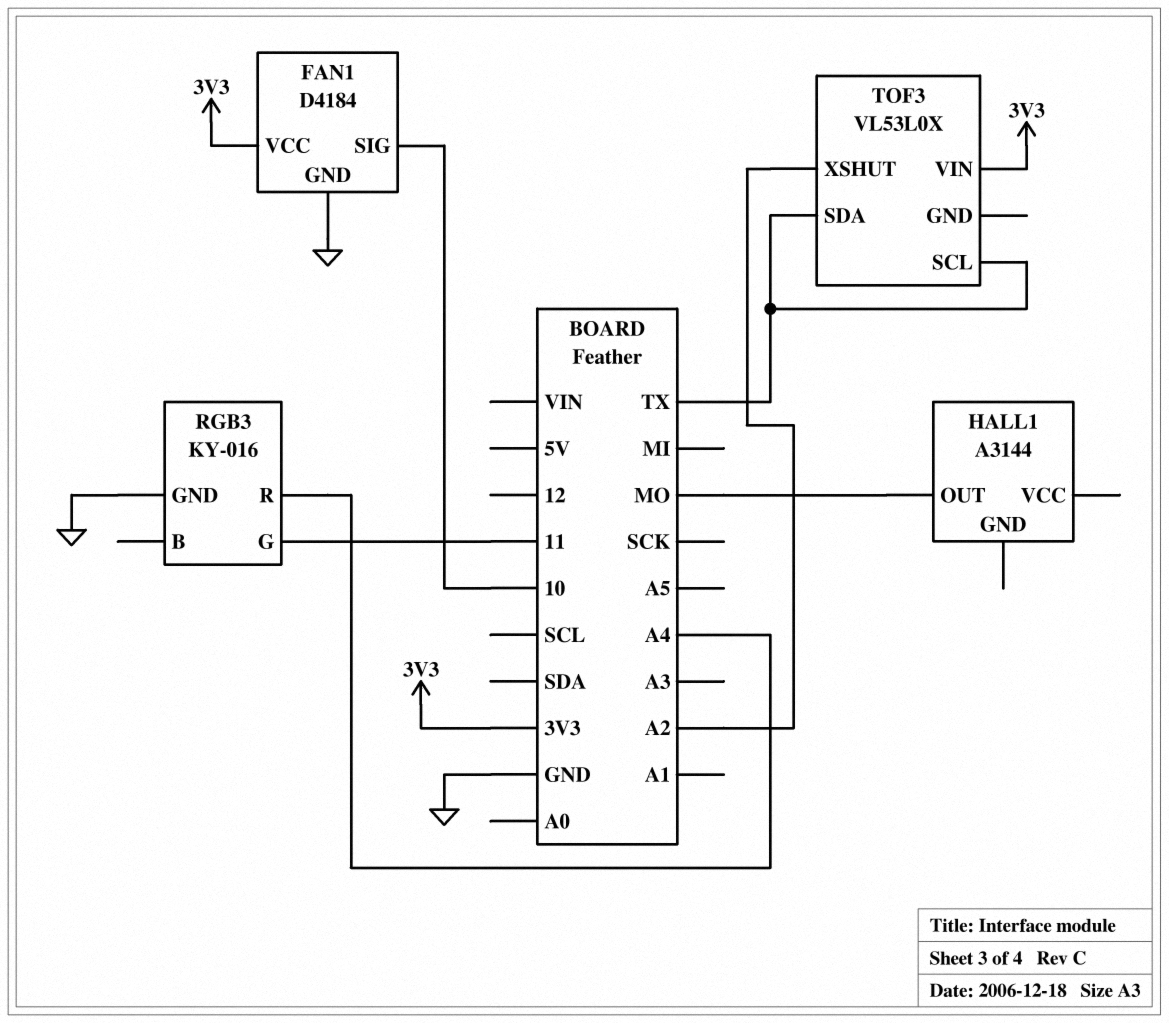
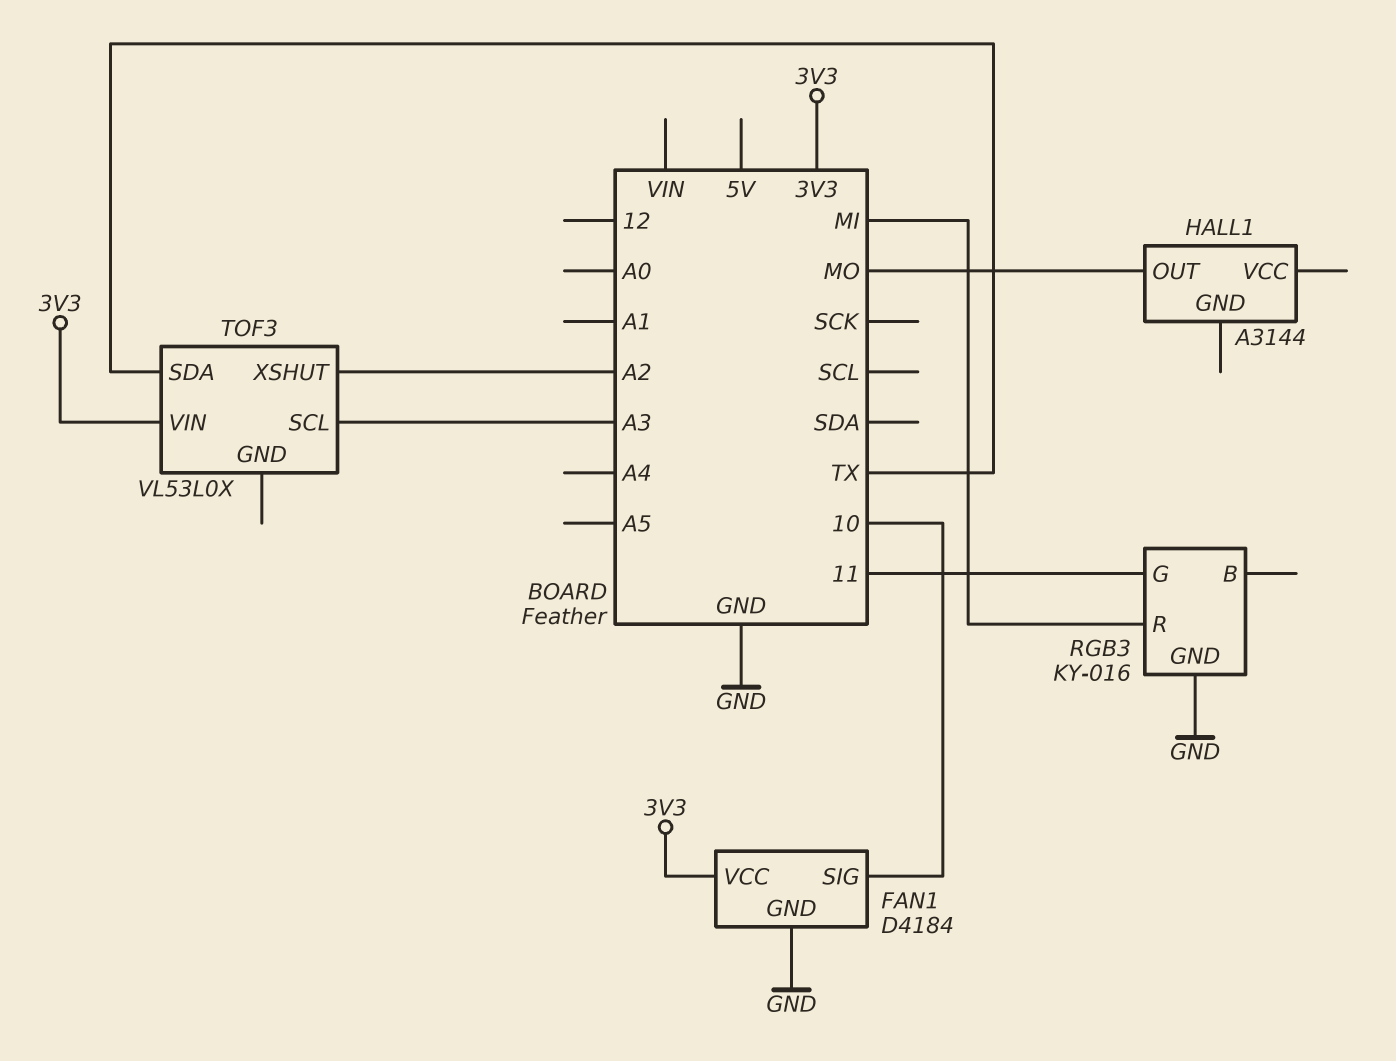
RGB3 pin R: A4 -> MI
TOF3 pin SCL: TX -> A3

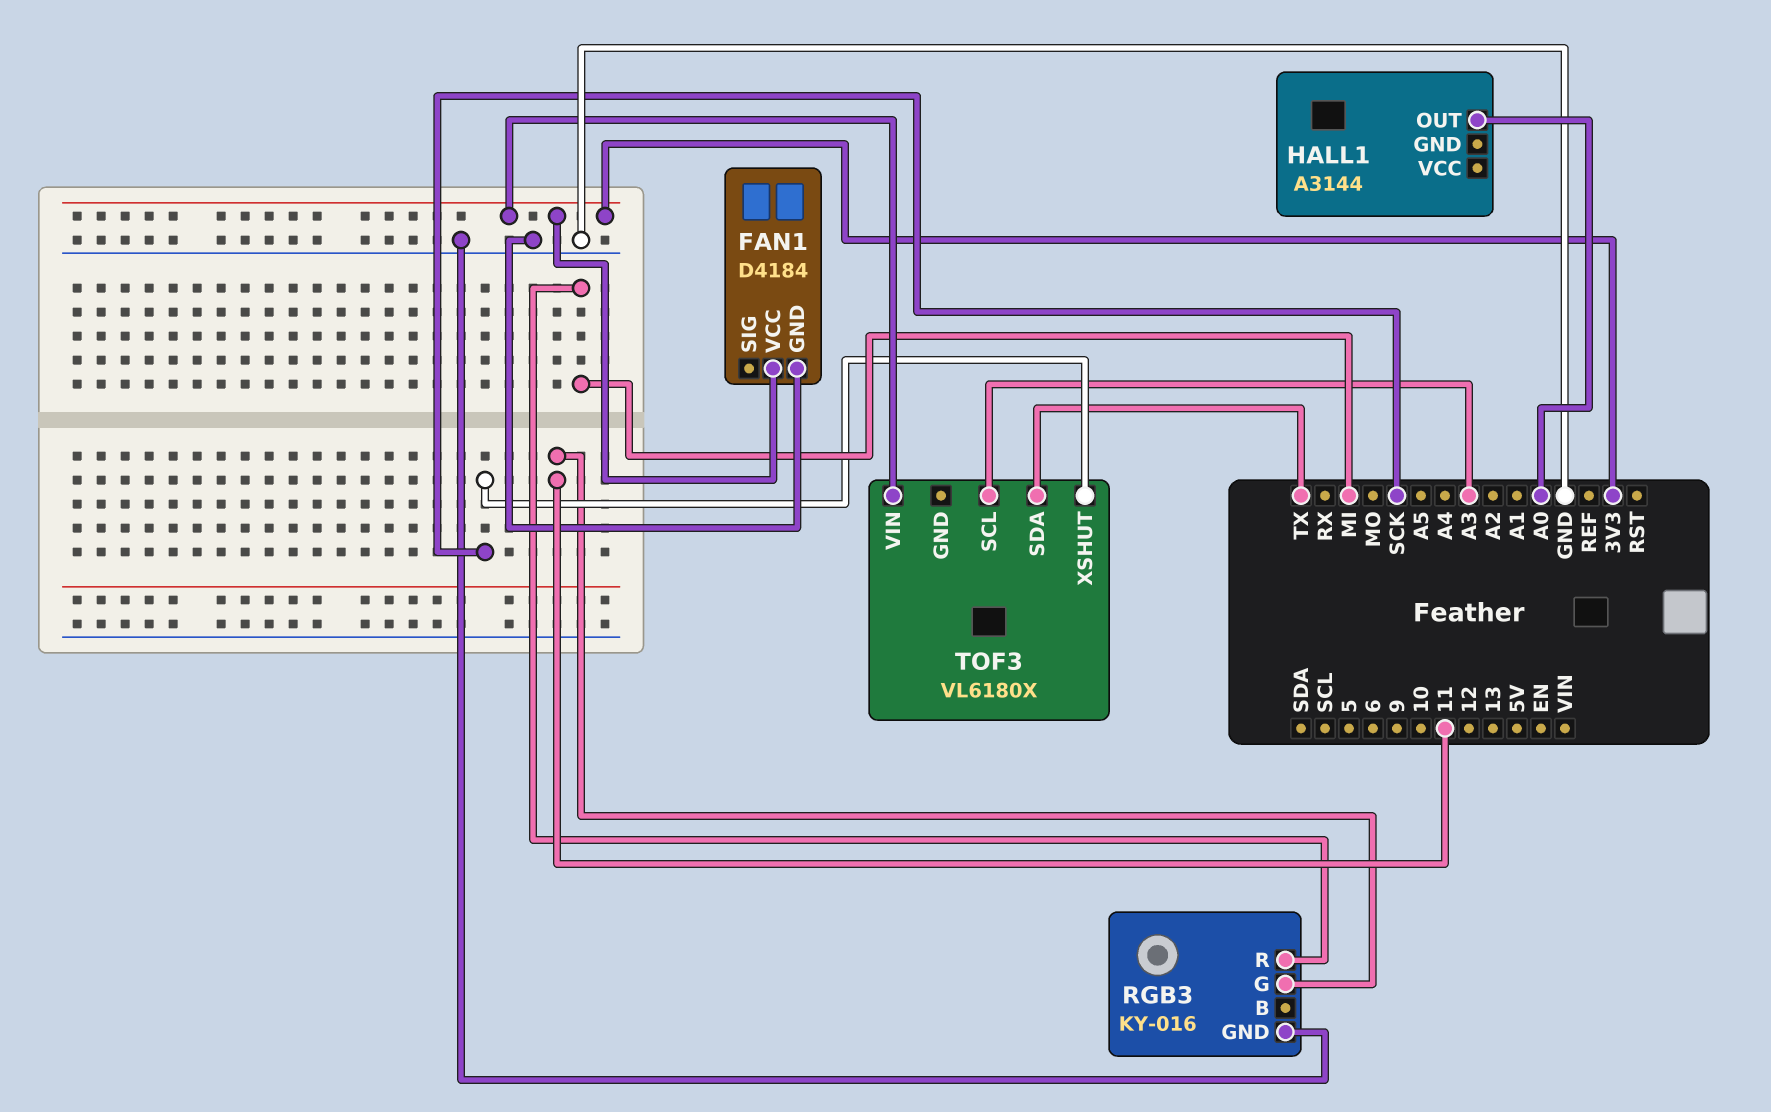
FAN1 pin SIG: 10 -> none
HALL1 pin OUT: MO -> A0
TOF3: VL53L0X -> VL6180X
TOF3 pin XSHUT: A2 -> SCK

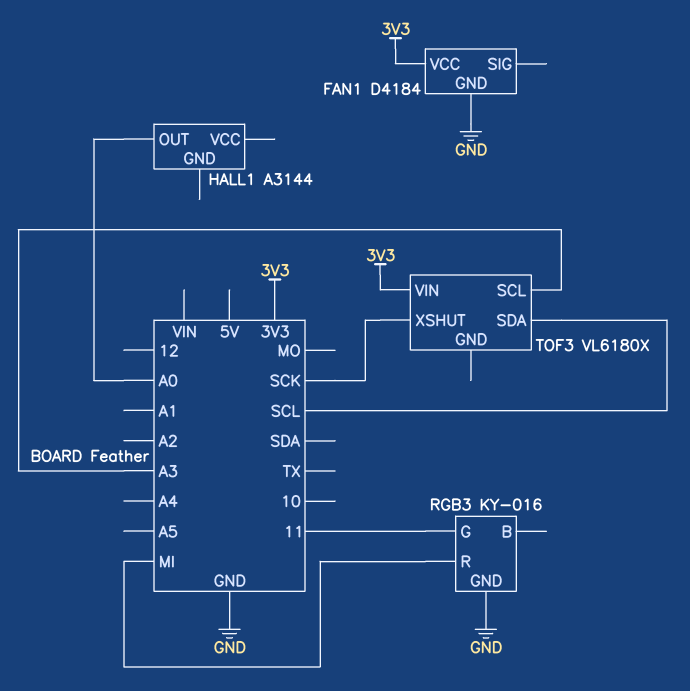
TOF3 pin SDA: TX -> SCL

